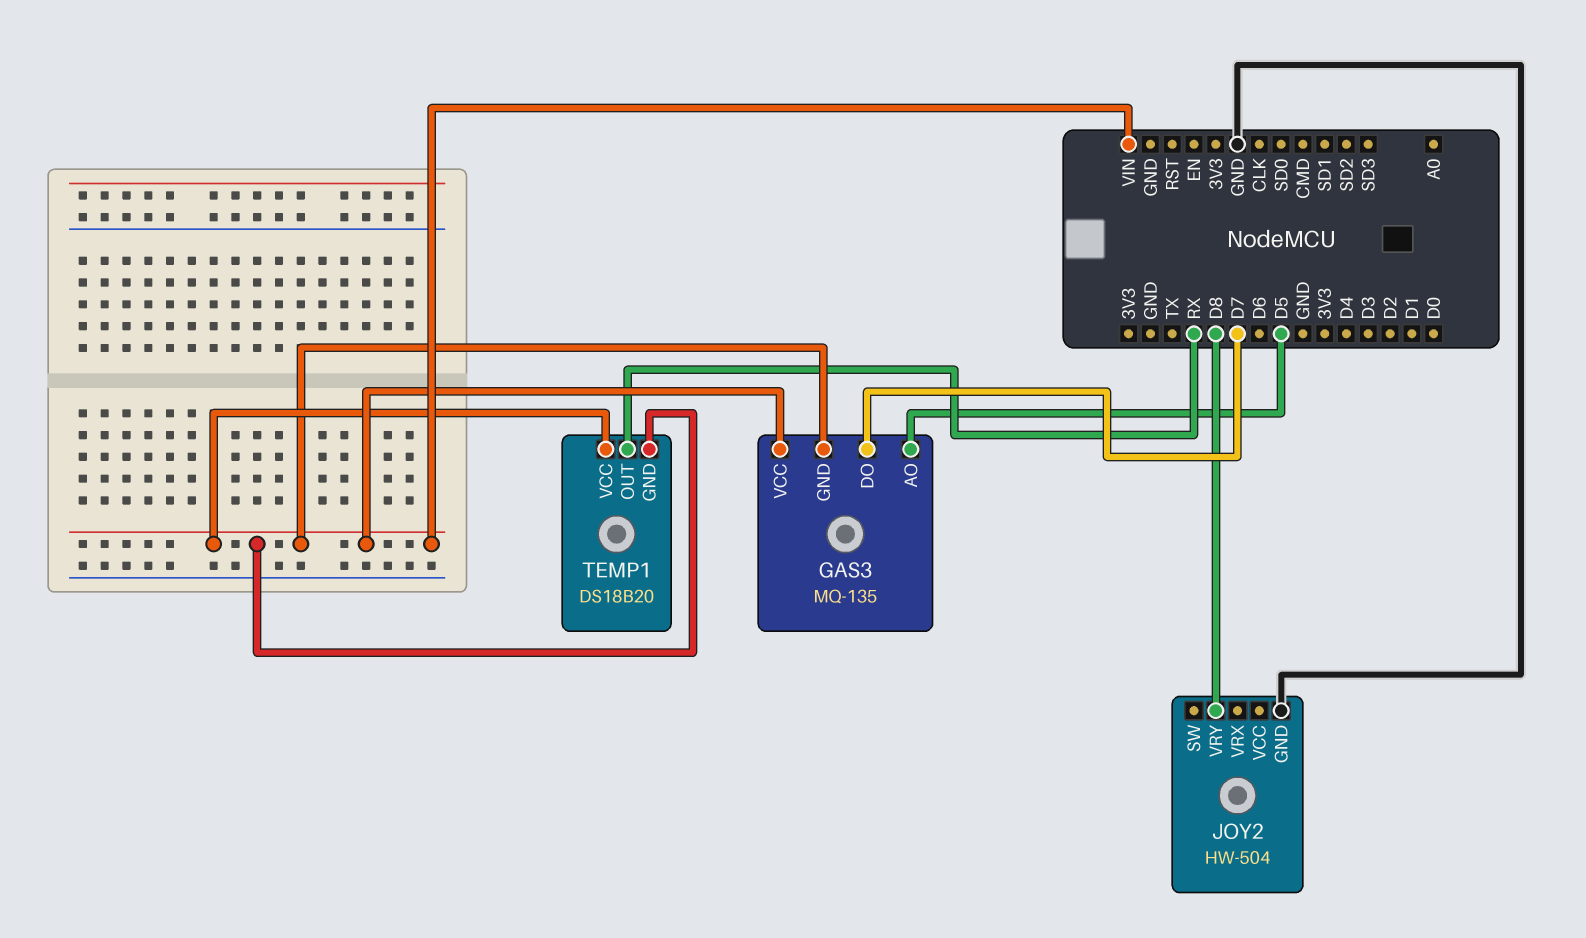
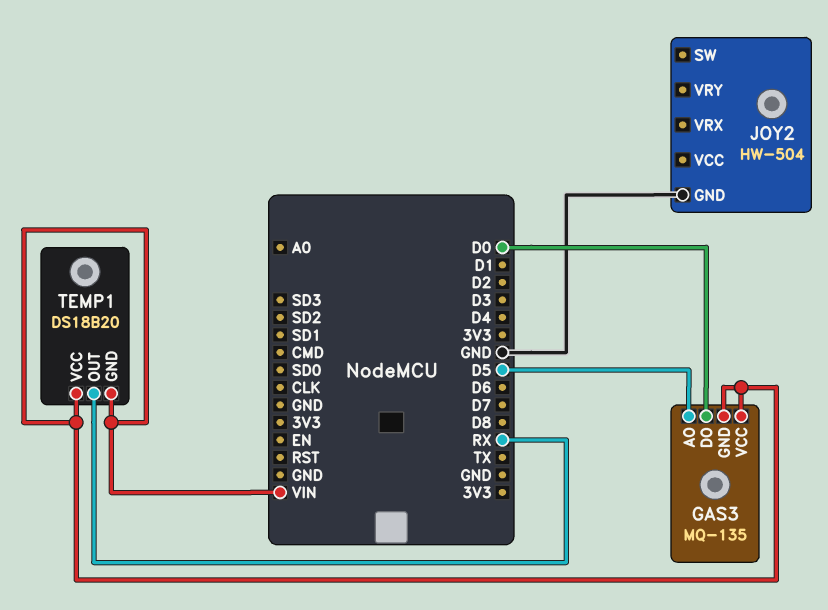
GAS3 pin DO: D7 -> D0
JOY2 pin VRY: D8 -> none

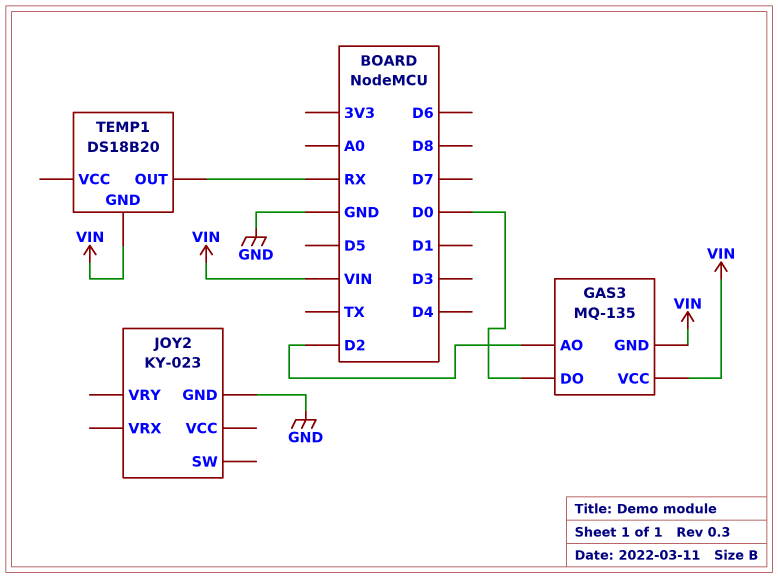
GAS3 pin AO: D5 -> D2
JOY2: HW-504 -> KY-023
TEMP1 pin VCC: VIN -> none

